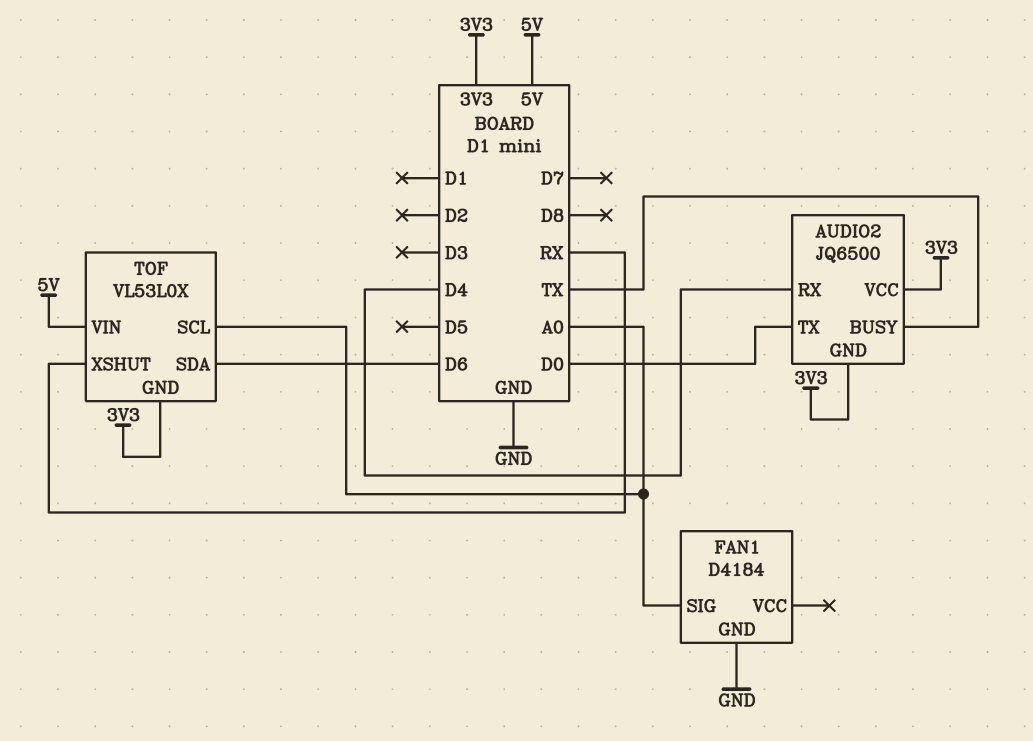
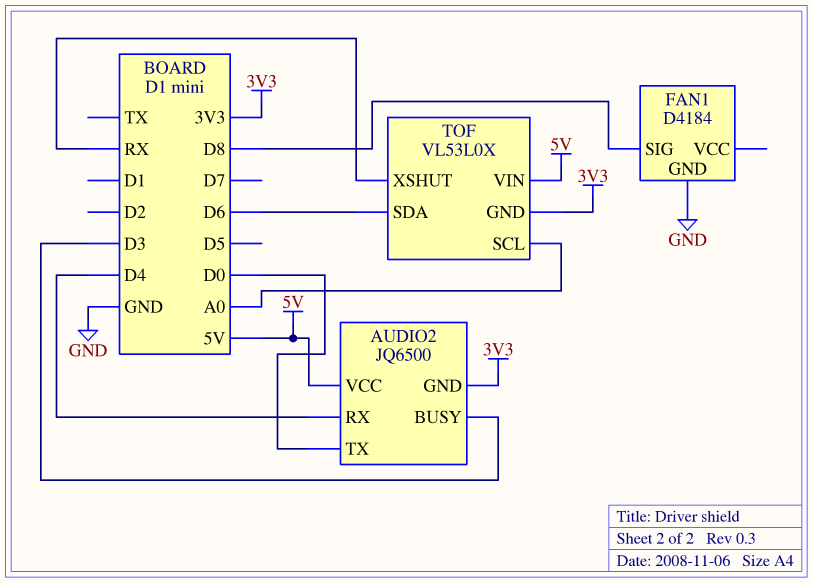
AUDIO2 pin BUSY: TX -> D3
AUDIO2 pin VCC: 3V3 -> 5V
FAN1 pin SIG: A0 -> D8

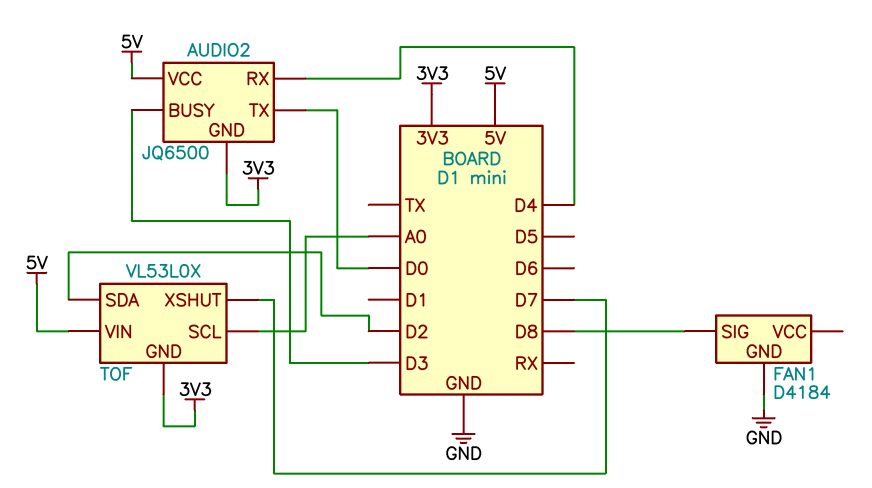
TOF pin SDA: D6 -> D2
TOF pin XSHUT: RX -> D7

